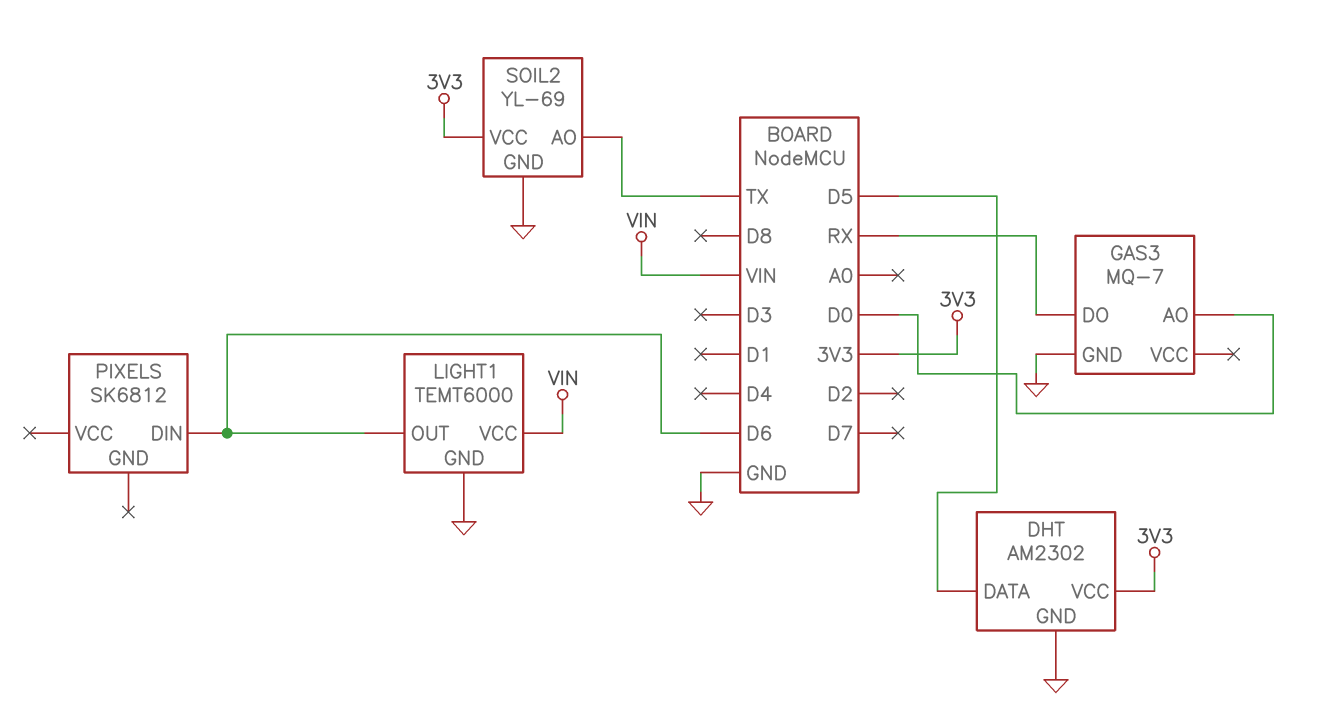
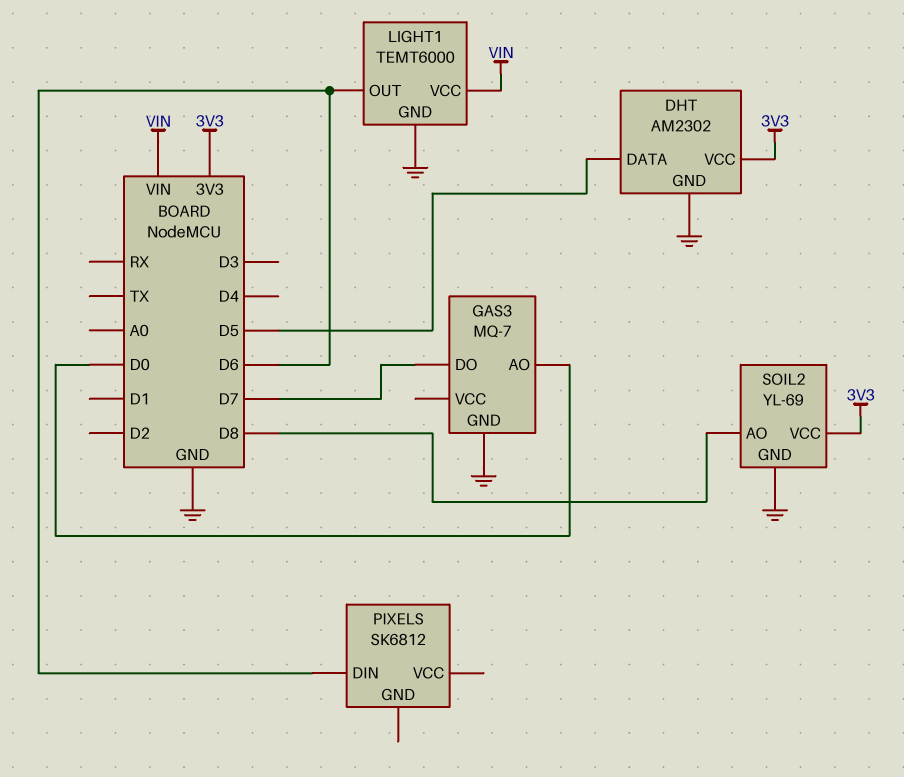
GAS3 pin DO: RX -> D7
SOIL2 pin AO: TX -> D8

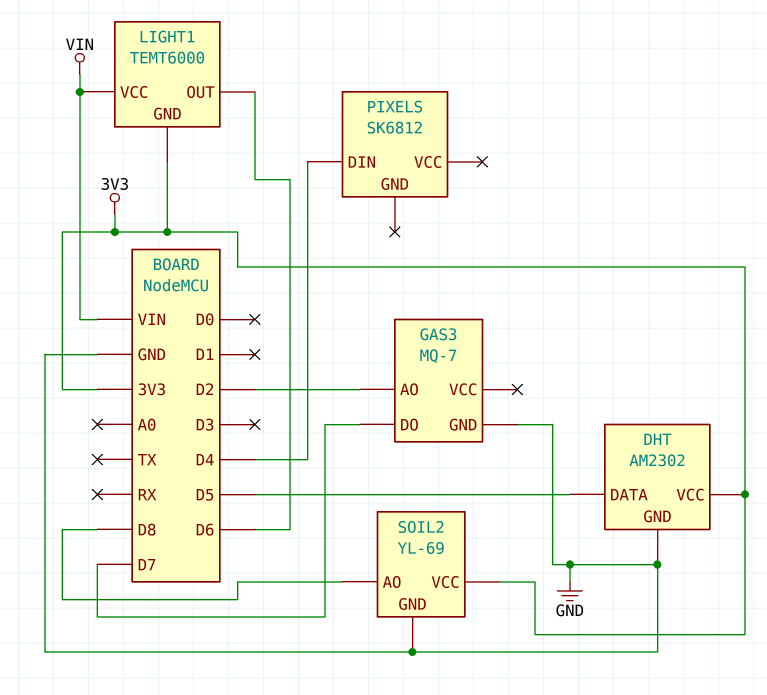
GAS3 pin AO: D0 -> D2
LIGHT1 pin GND: GND -> 3V3
PIXELS pin DIN: D6 -> D4

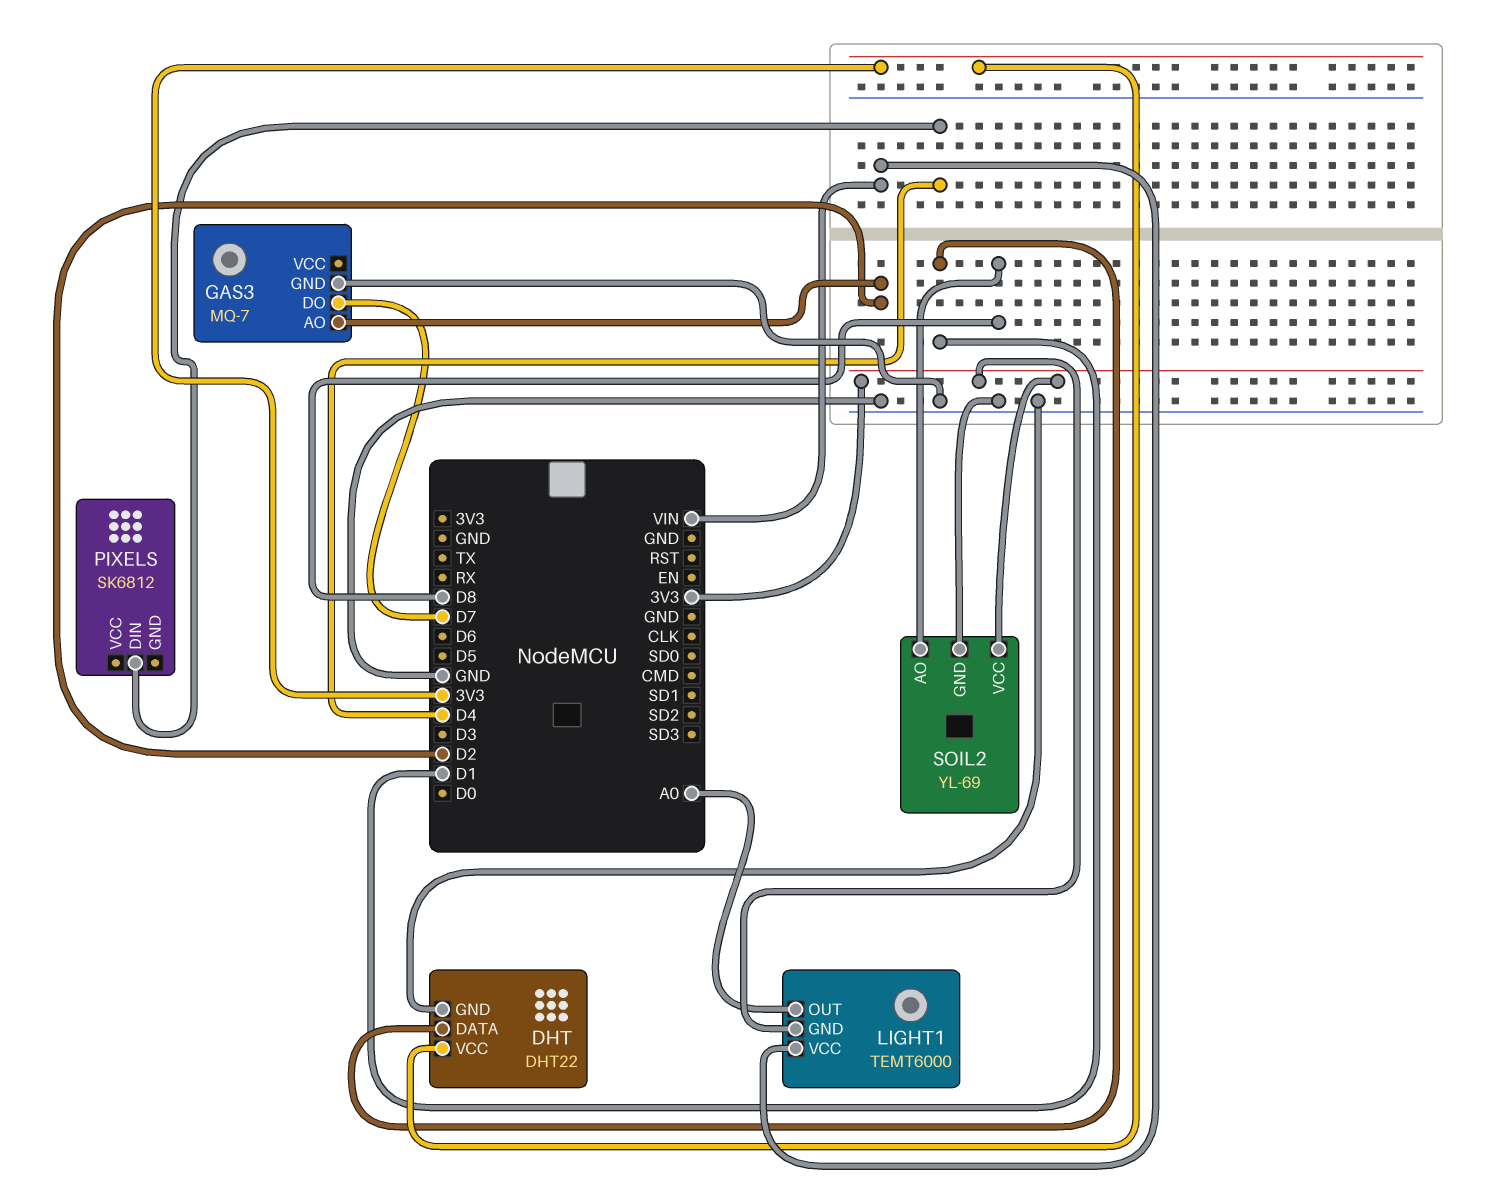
DHT: AM2302 -> DHT22
DHT pin DATA: D5 -> D1
LIGHT1 pin OUT: D6 -> A0

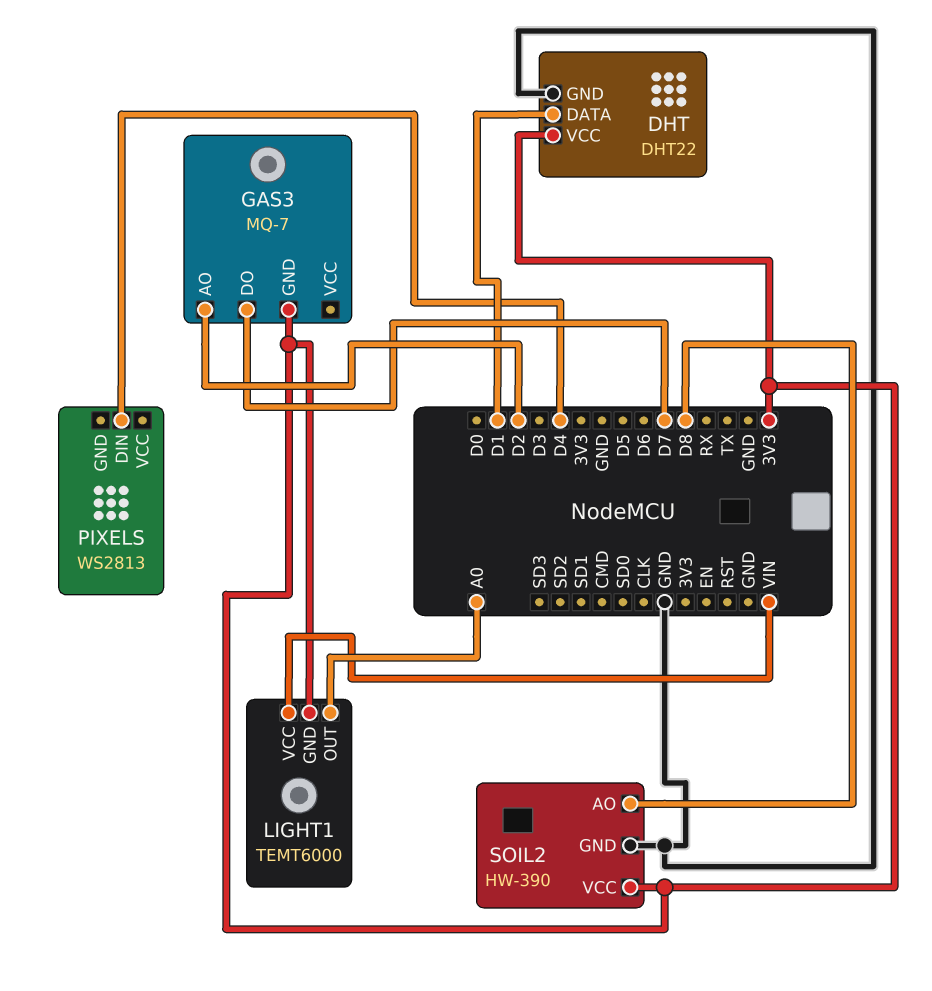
GAS3 pin GND: GND -> 3V3
PIXELS: SK6812 -> WS2813
SOIL2: YL-69 -> HW-390

